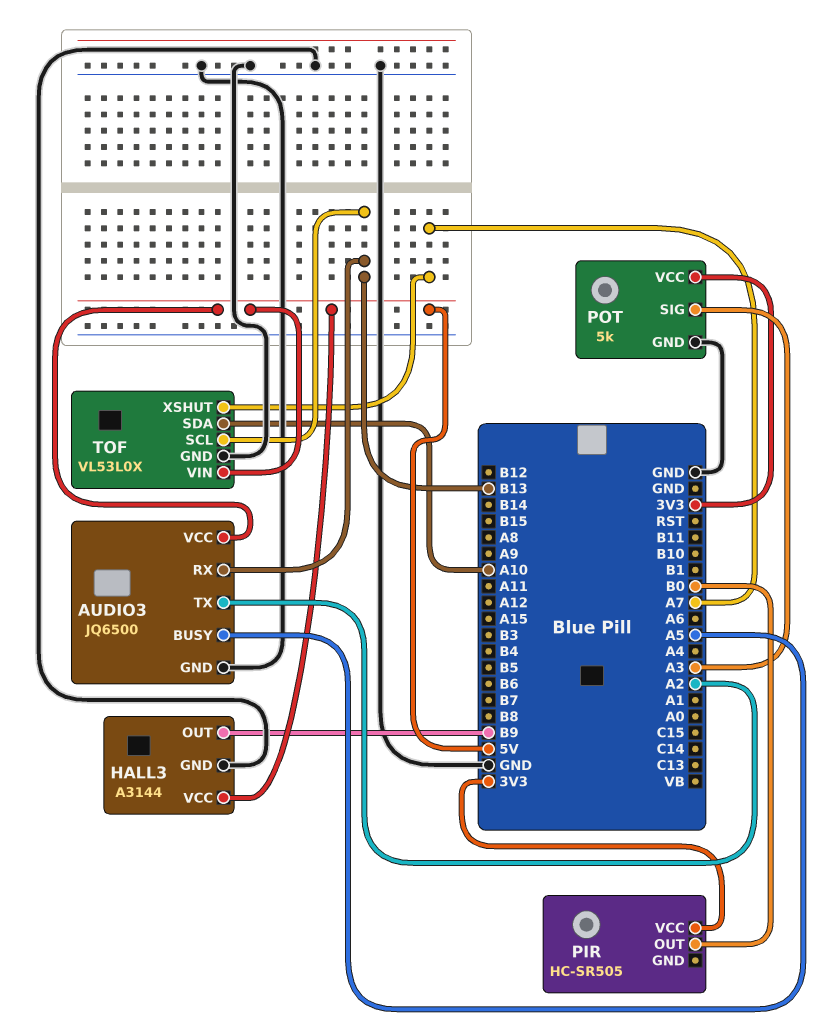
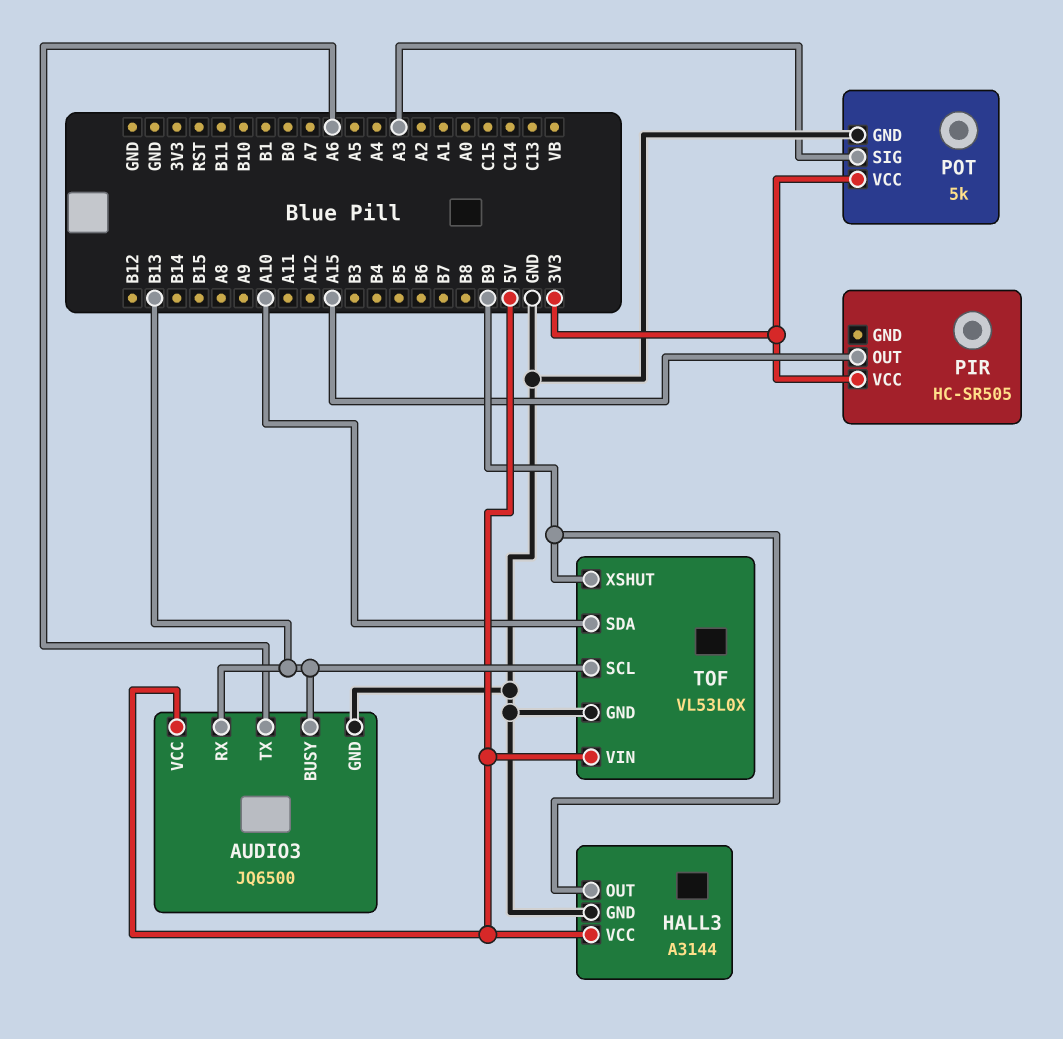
AUDIO3 pin BUSY: A5 -> B13
AUDIO3 pin TX: A2 -> A6
PIR pin OUT: B0 -> A15
TOF pin XSHUT: A7 -> B9

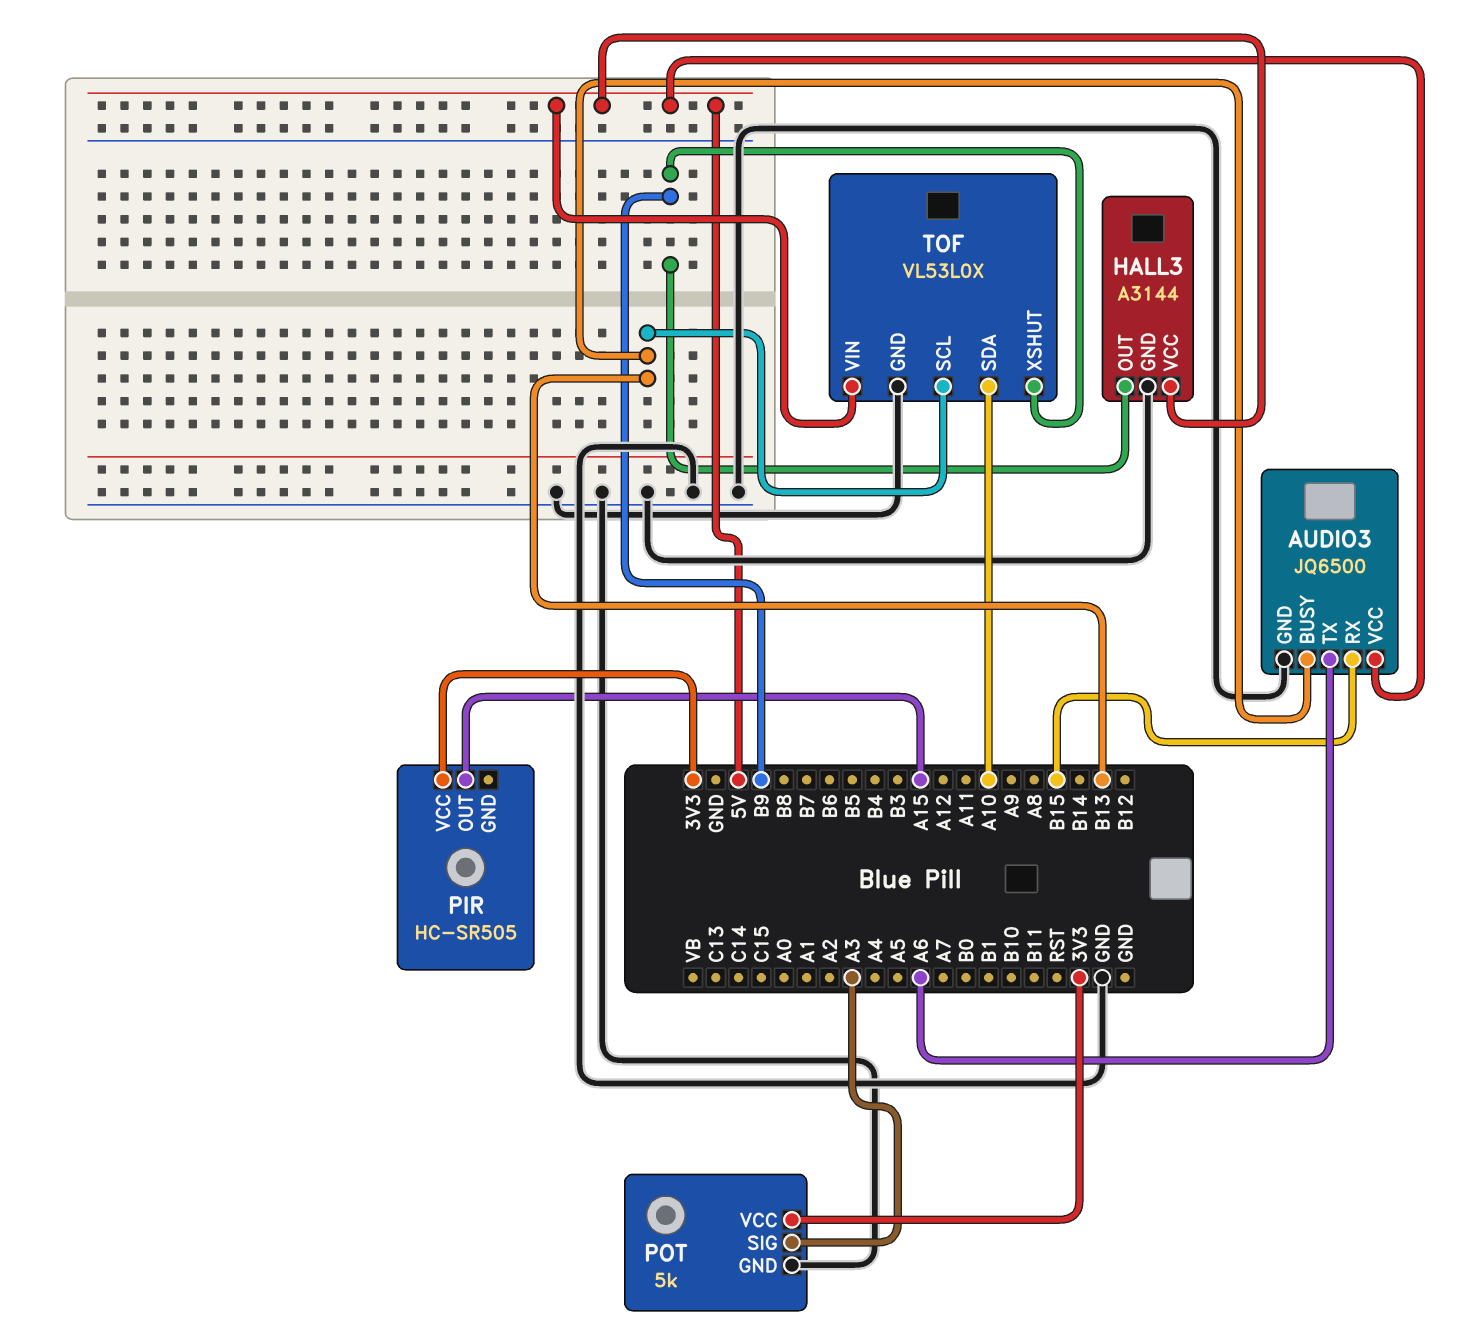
AUDIO3 pin RX: B13 -> B15

